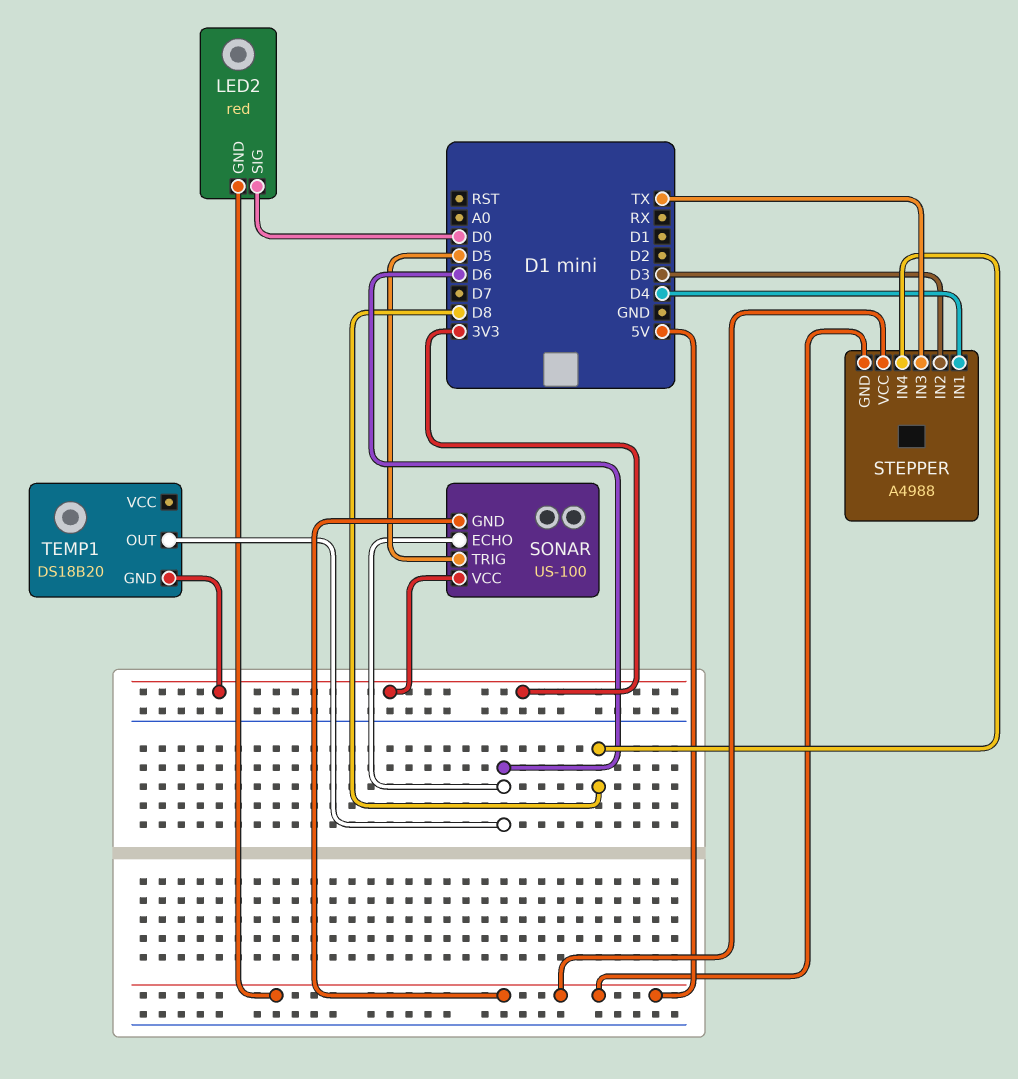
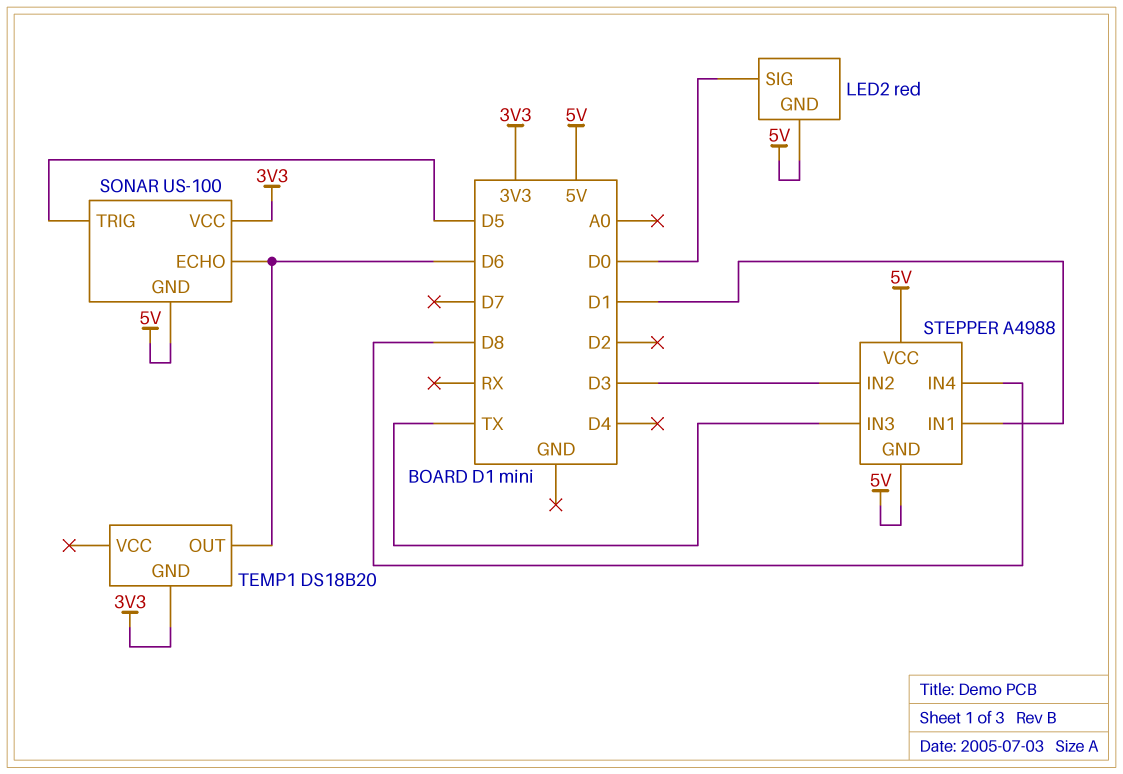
STEPPER pin IN1: D4 -> D1

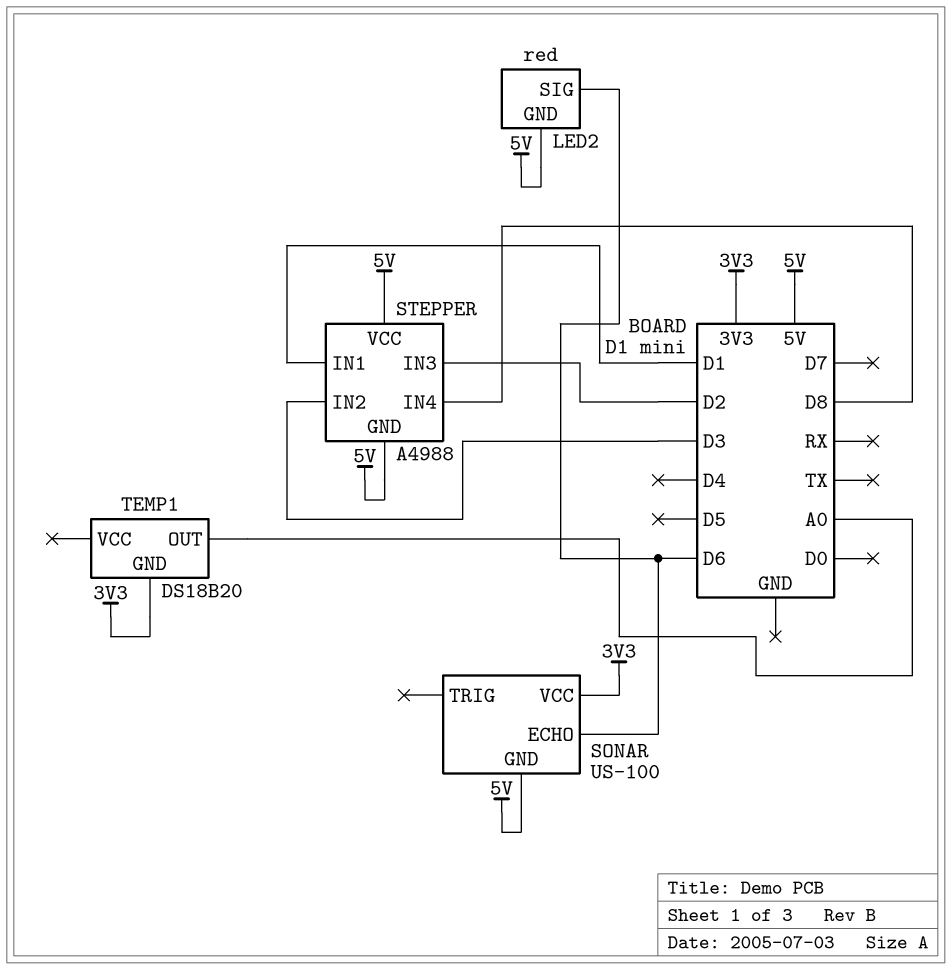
LED2 pin SIG: D0 -> D6
SONAR pin TRIG: D5 -> none
STEPPER pin IN3: TX -> D2
TEMP1 pin OUT: D6 -> A0

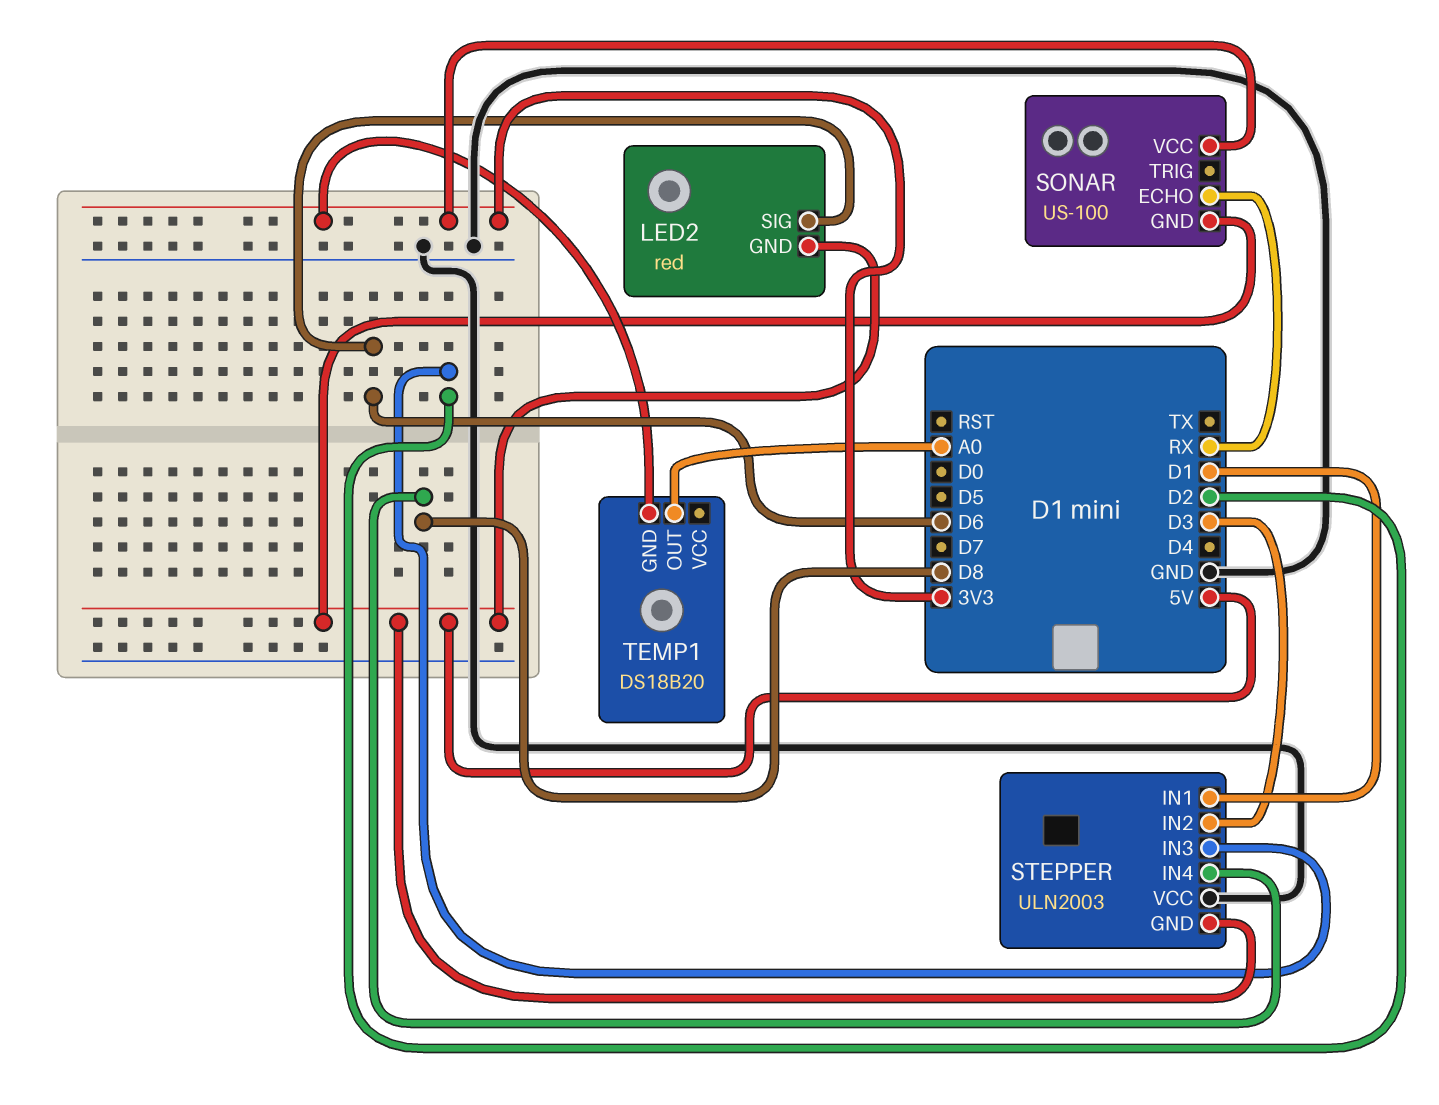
SONAR pin ECHO: D6 -> RX
STEPPER: A4988 -> ULN2003
STEPPER pin VCC: 5V -> GND

